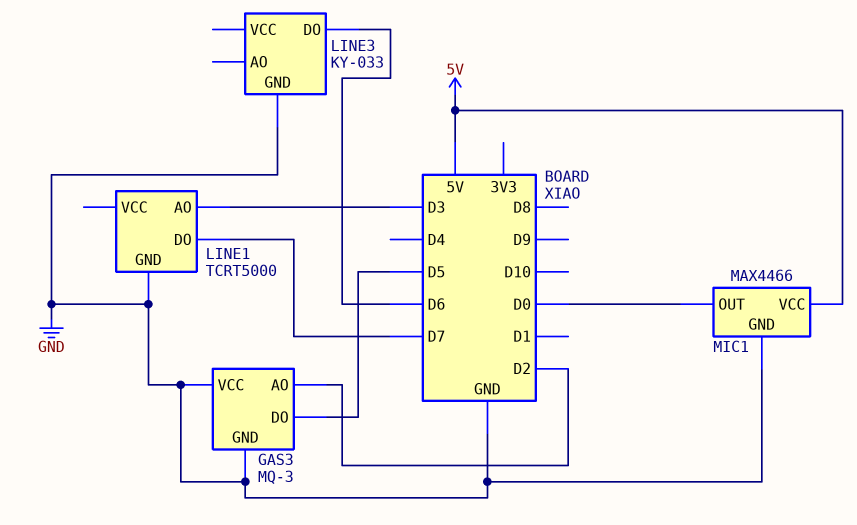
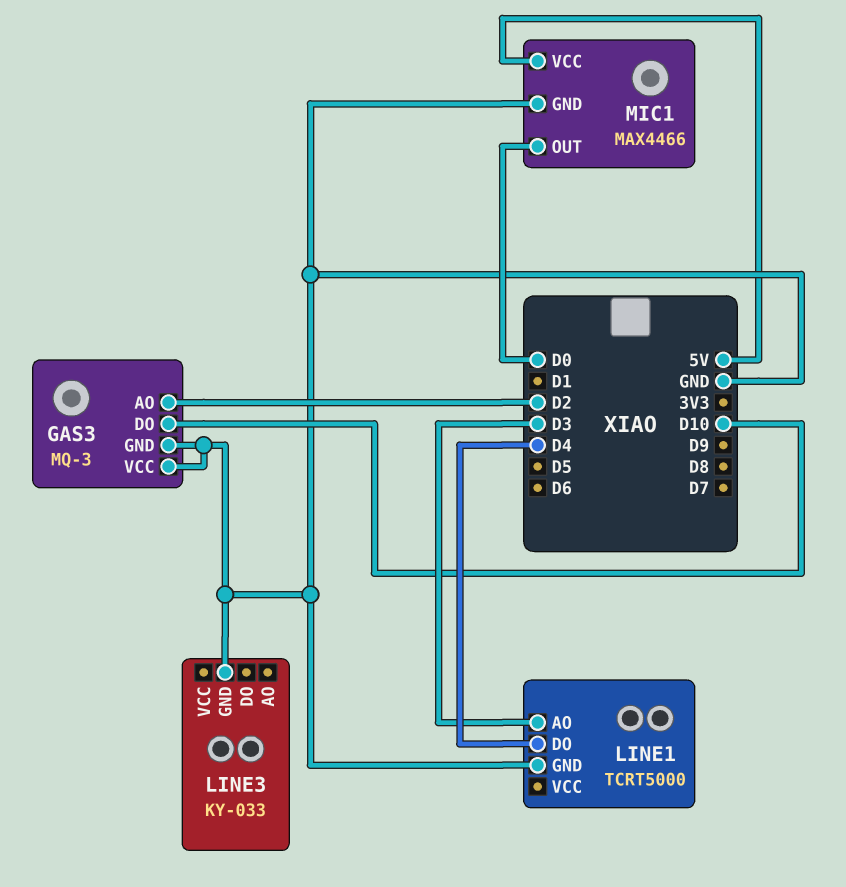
GAS3 pin DO: D5 -> D10
LINE1 pin DO: D7 -> D4
LINE3 pin DO: D6 -> none

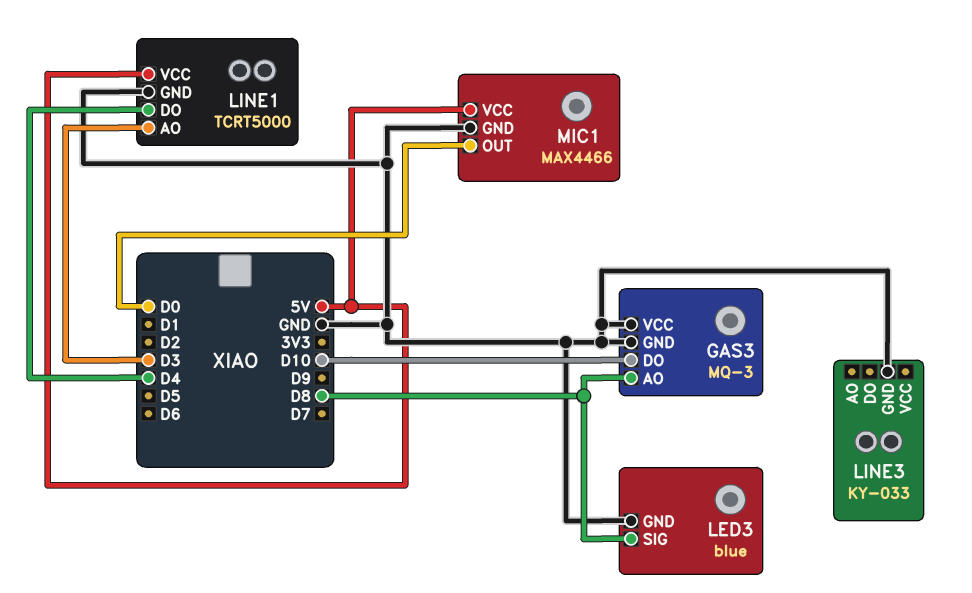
GAS3 pin AO: D2 -> D8
LED3: none -> blue
LED3 pin GND: none -> GND
LED3 pin SIG: none -> D8
LINE1 pin VCC: none -> 5V

